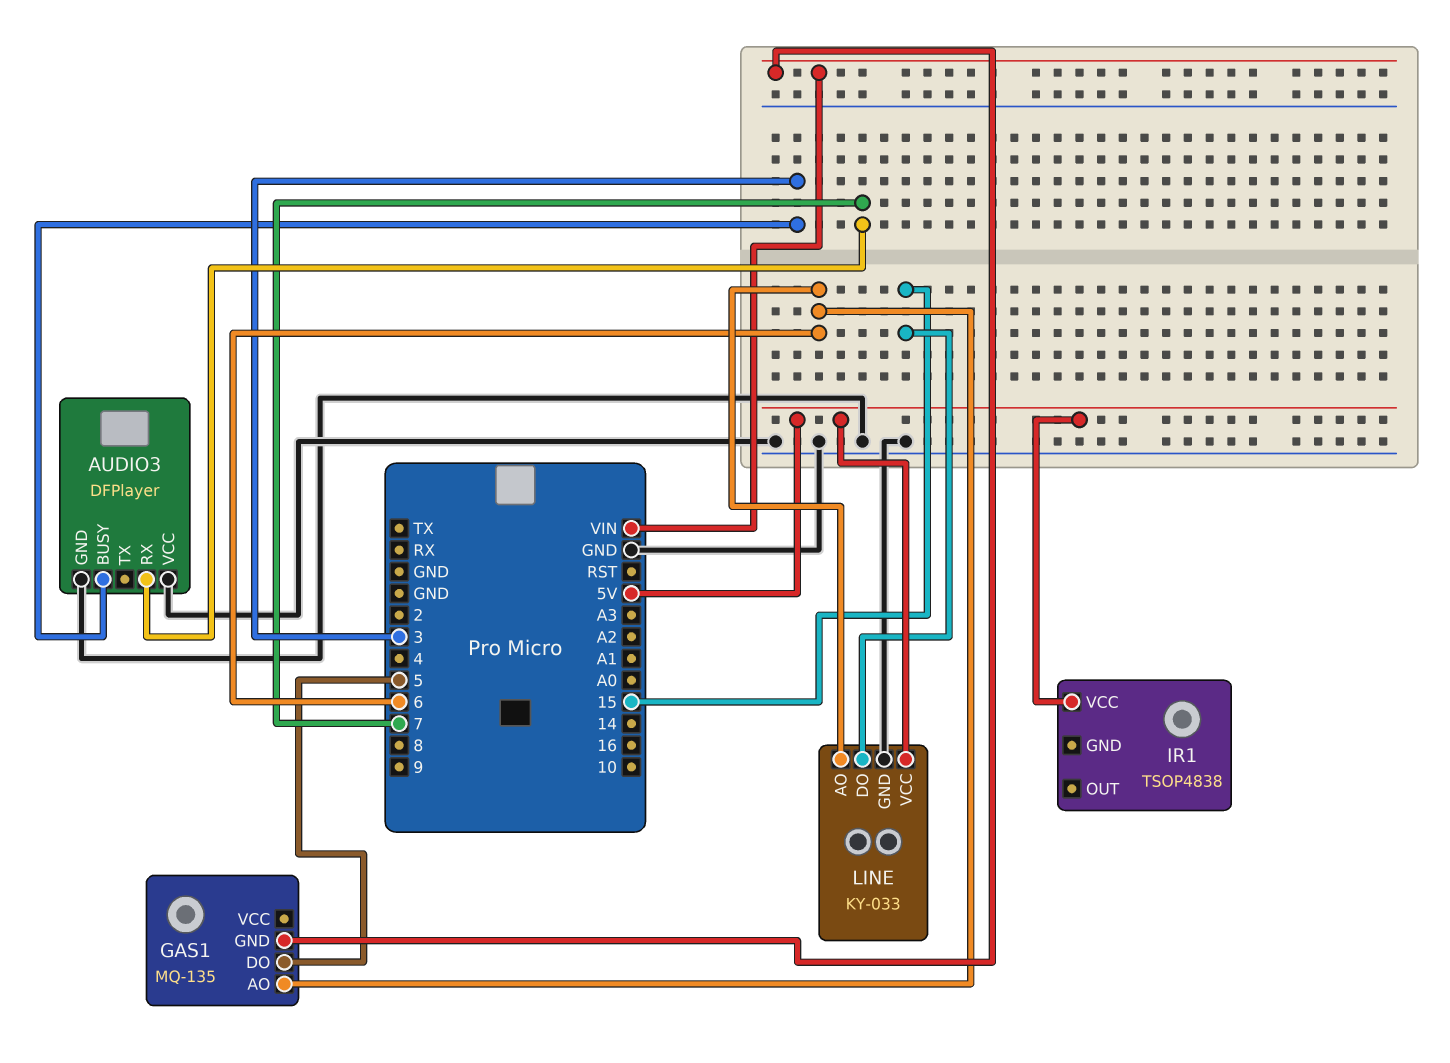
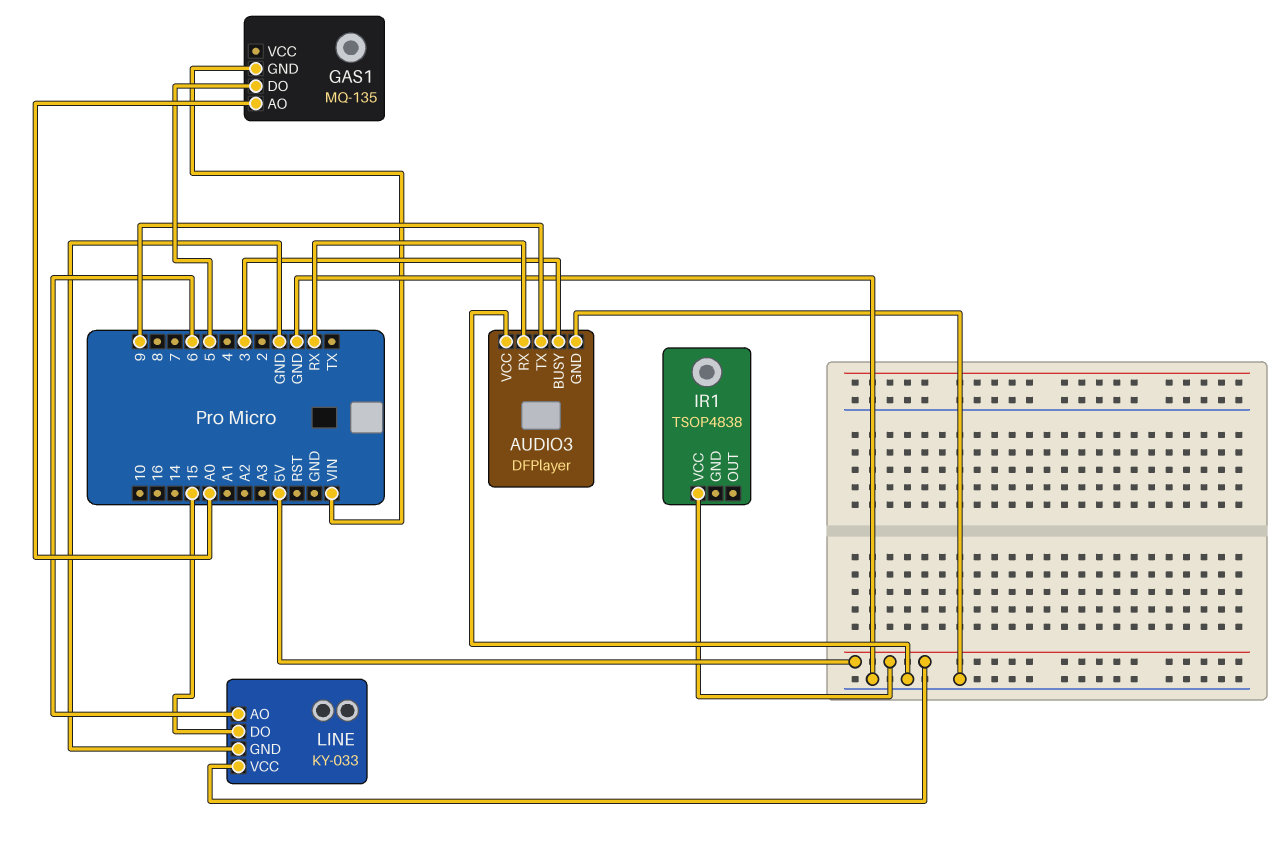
AUDIO3 pin RX: 7 -> RX
AUDIO3 pin TX: none -> 9
GAS1 pin AO: 6 -> A0

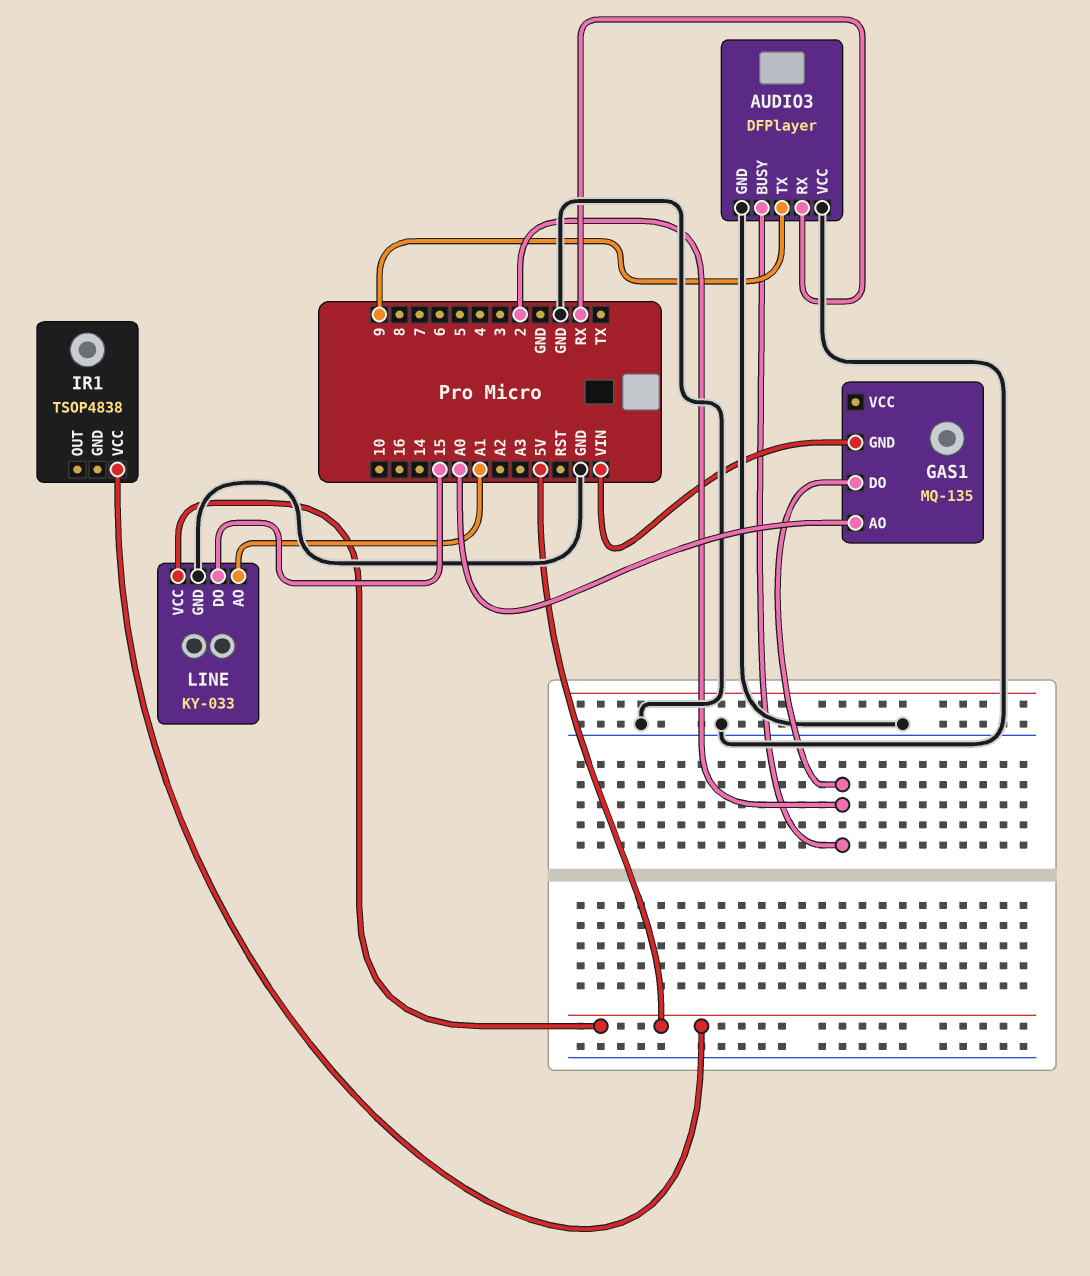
AUDIO3 pin BUSY: 3 -> 2
GAS1 pin DO: 5 -> 2
LINE pin AO: 6 -> A1

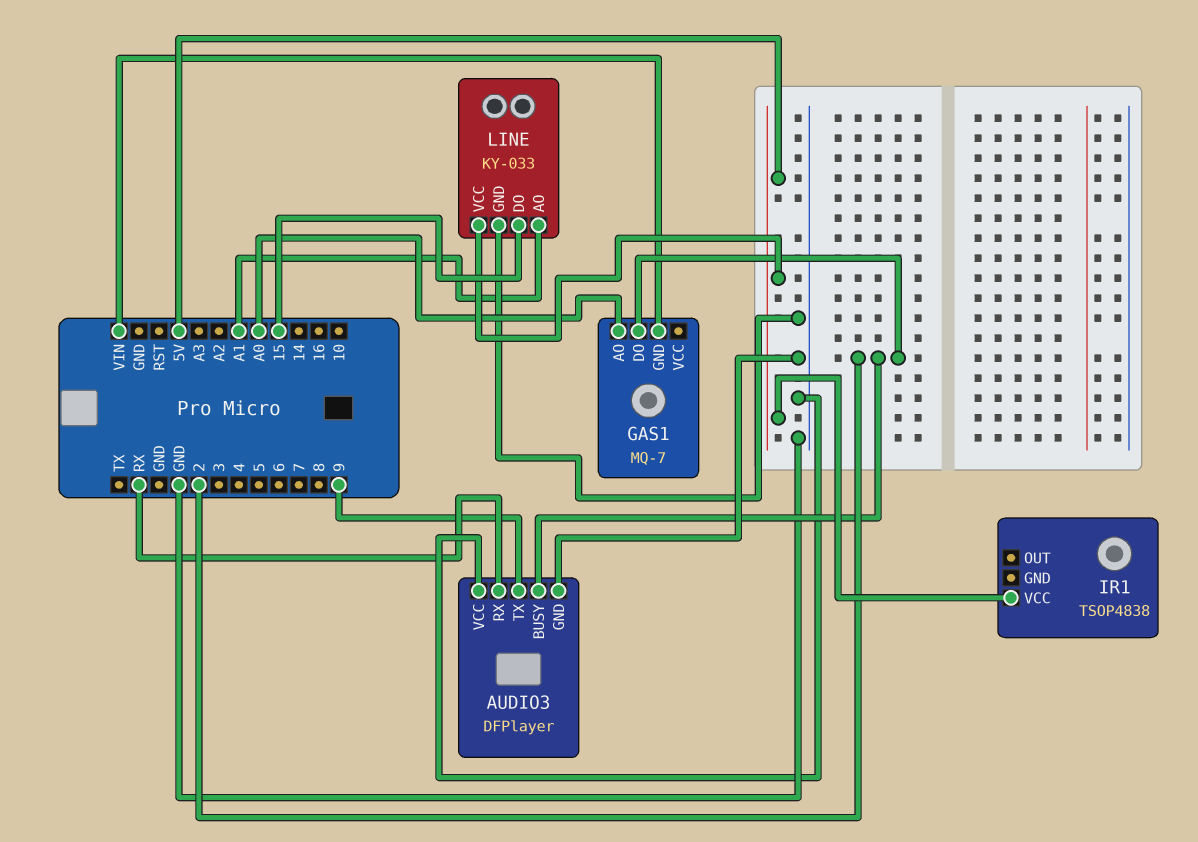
GAS1: MQ-135 -> MQ-7

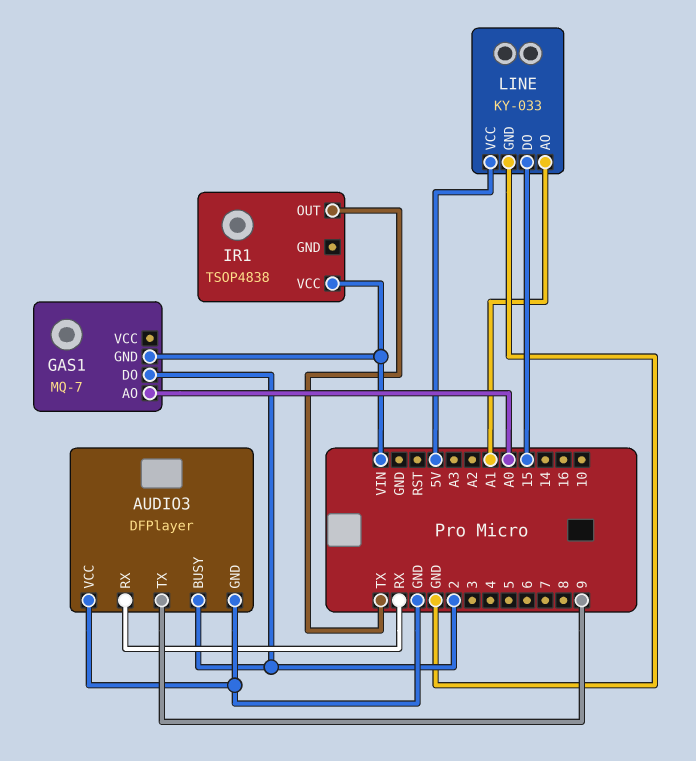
IR1 pin OUT: none -> TX
IR1 pin VCC: 5V -> VIN

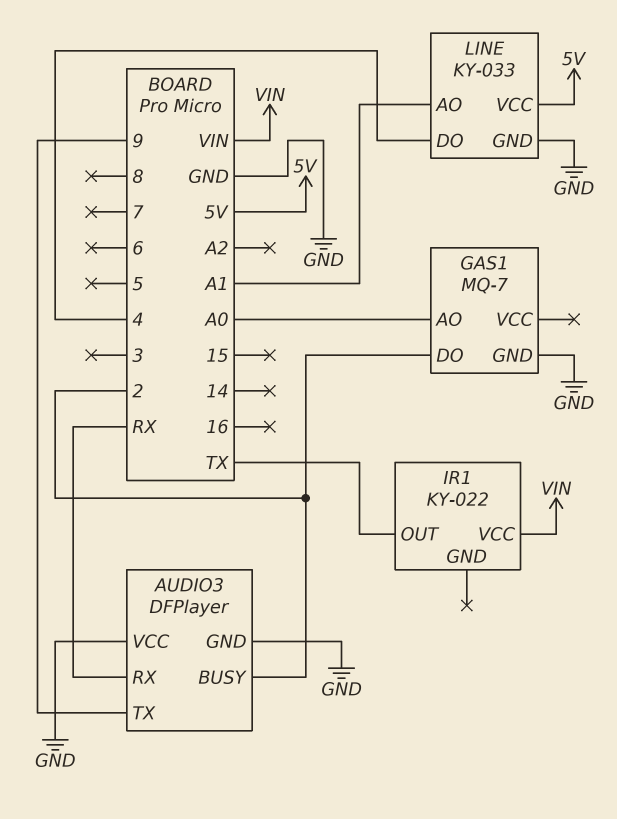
GAS1 pin GND: VIN -> GND
IR1: TSOP4838 -> KY-022
LINE pin DO: 15 -> 4

